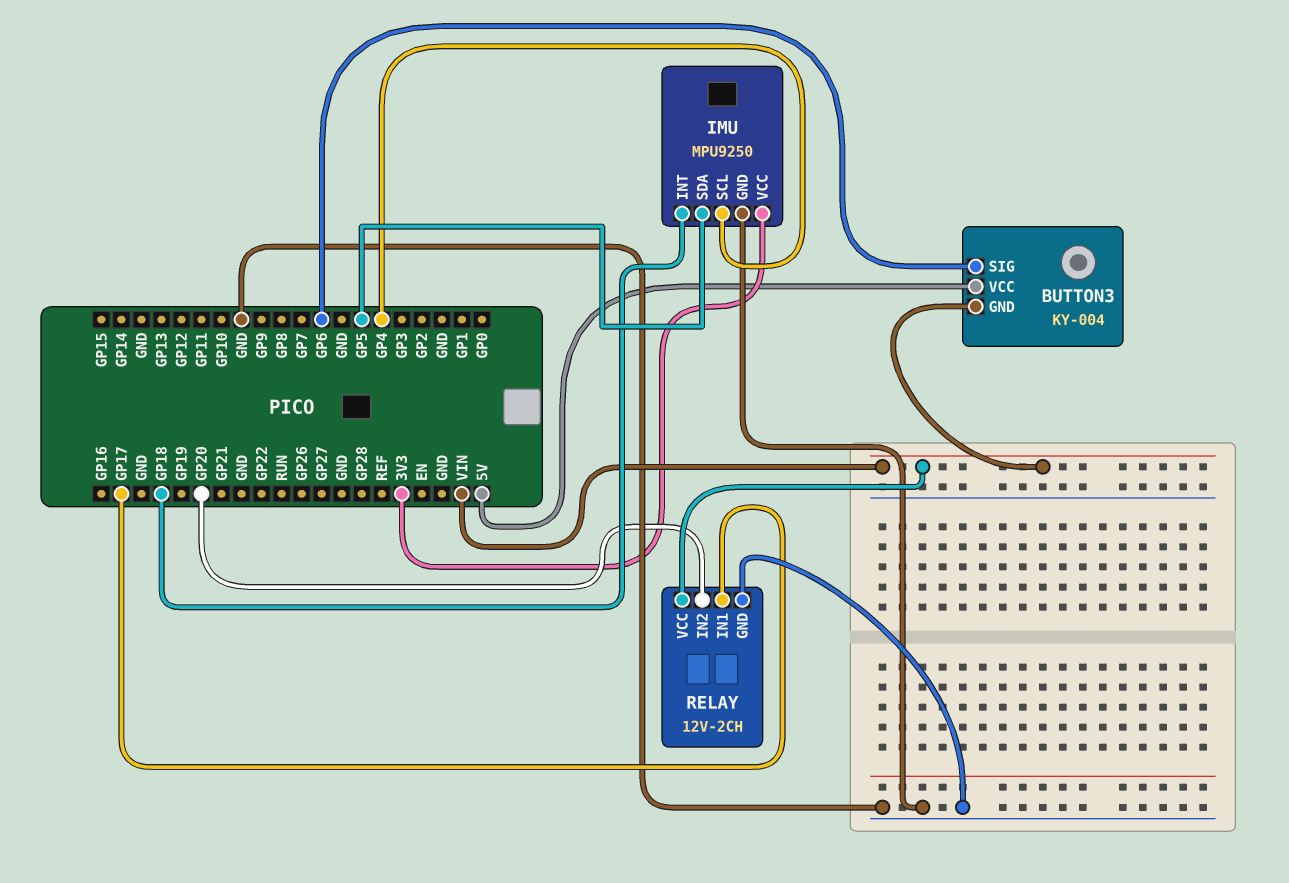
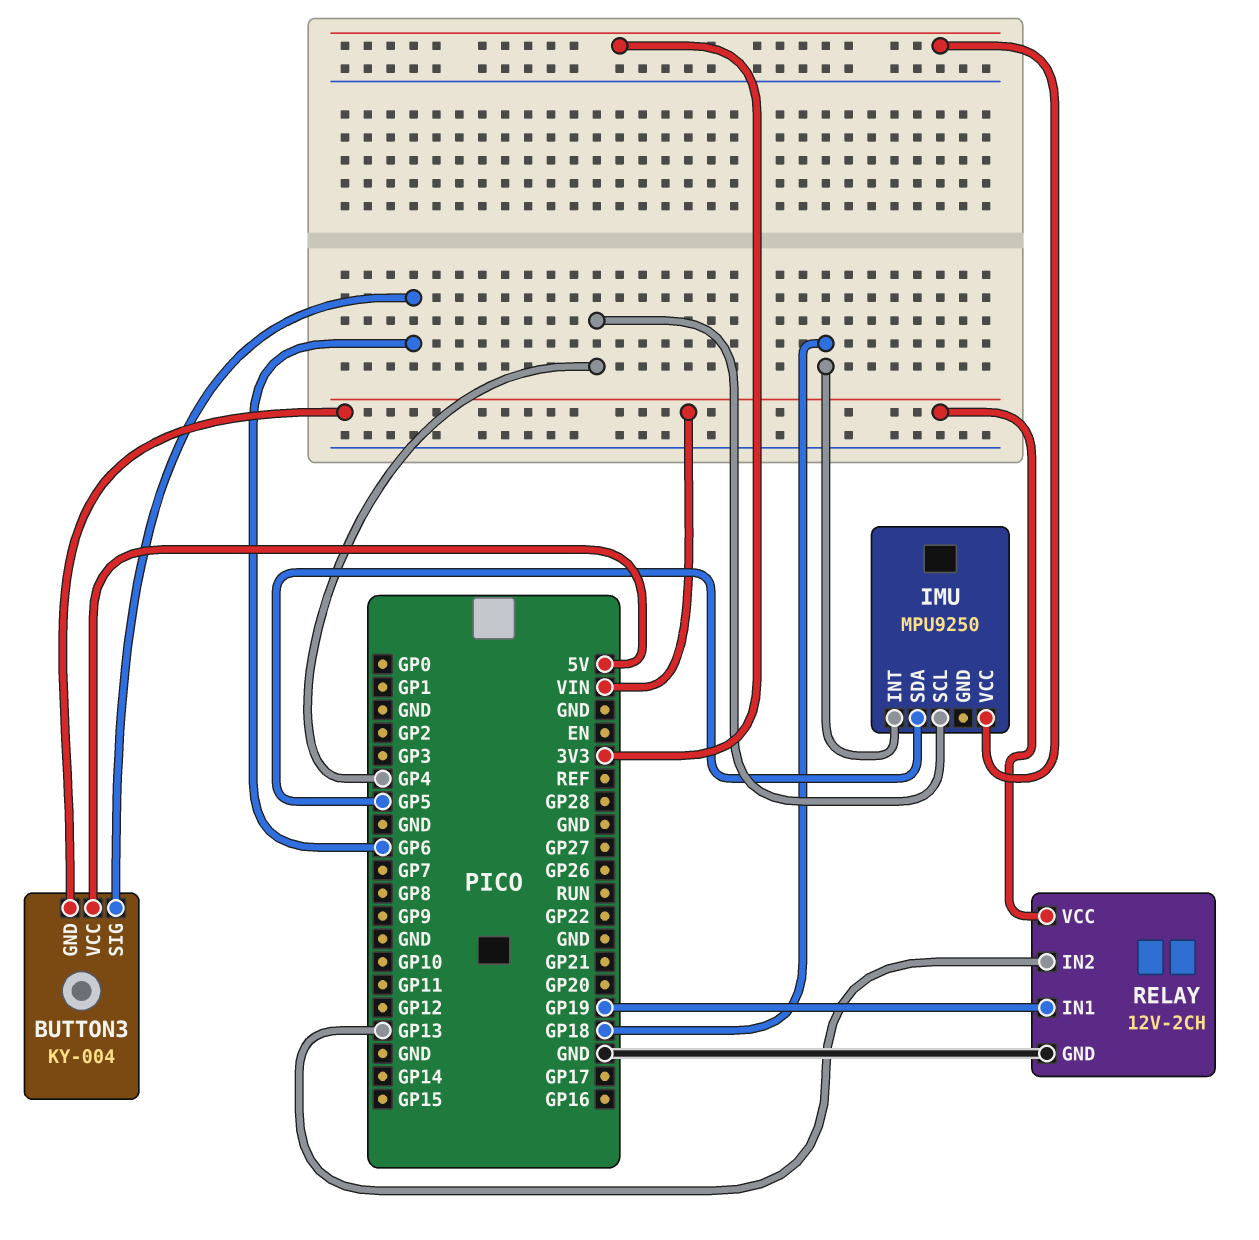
IMU pin GND: GND -> none
RELAY pin IN1: GP17 -> GP19
RELAY pin IN2: GP20 -> GP13

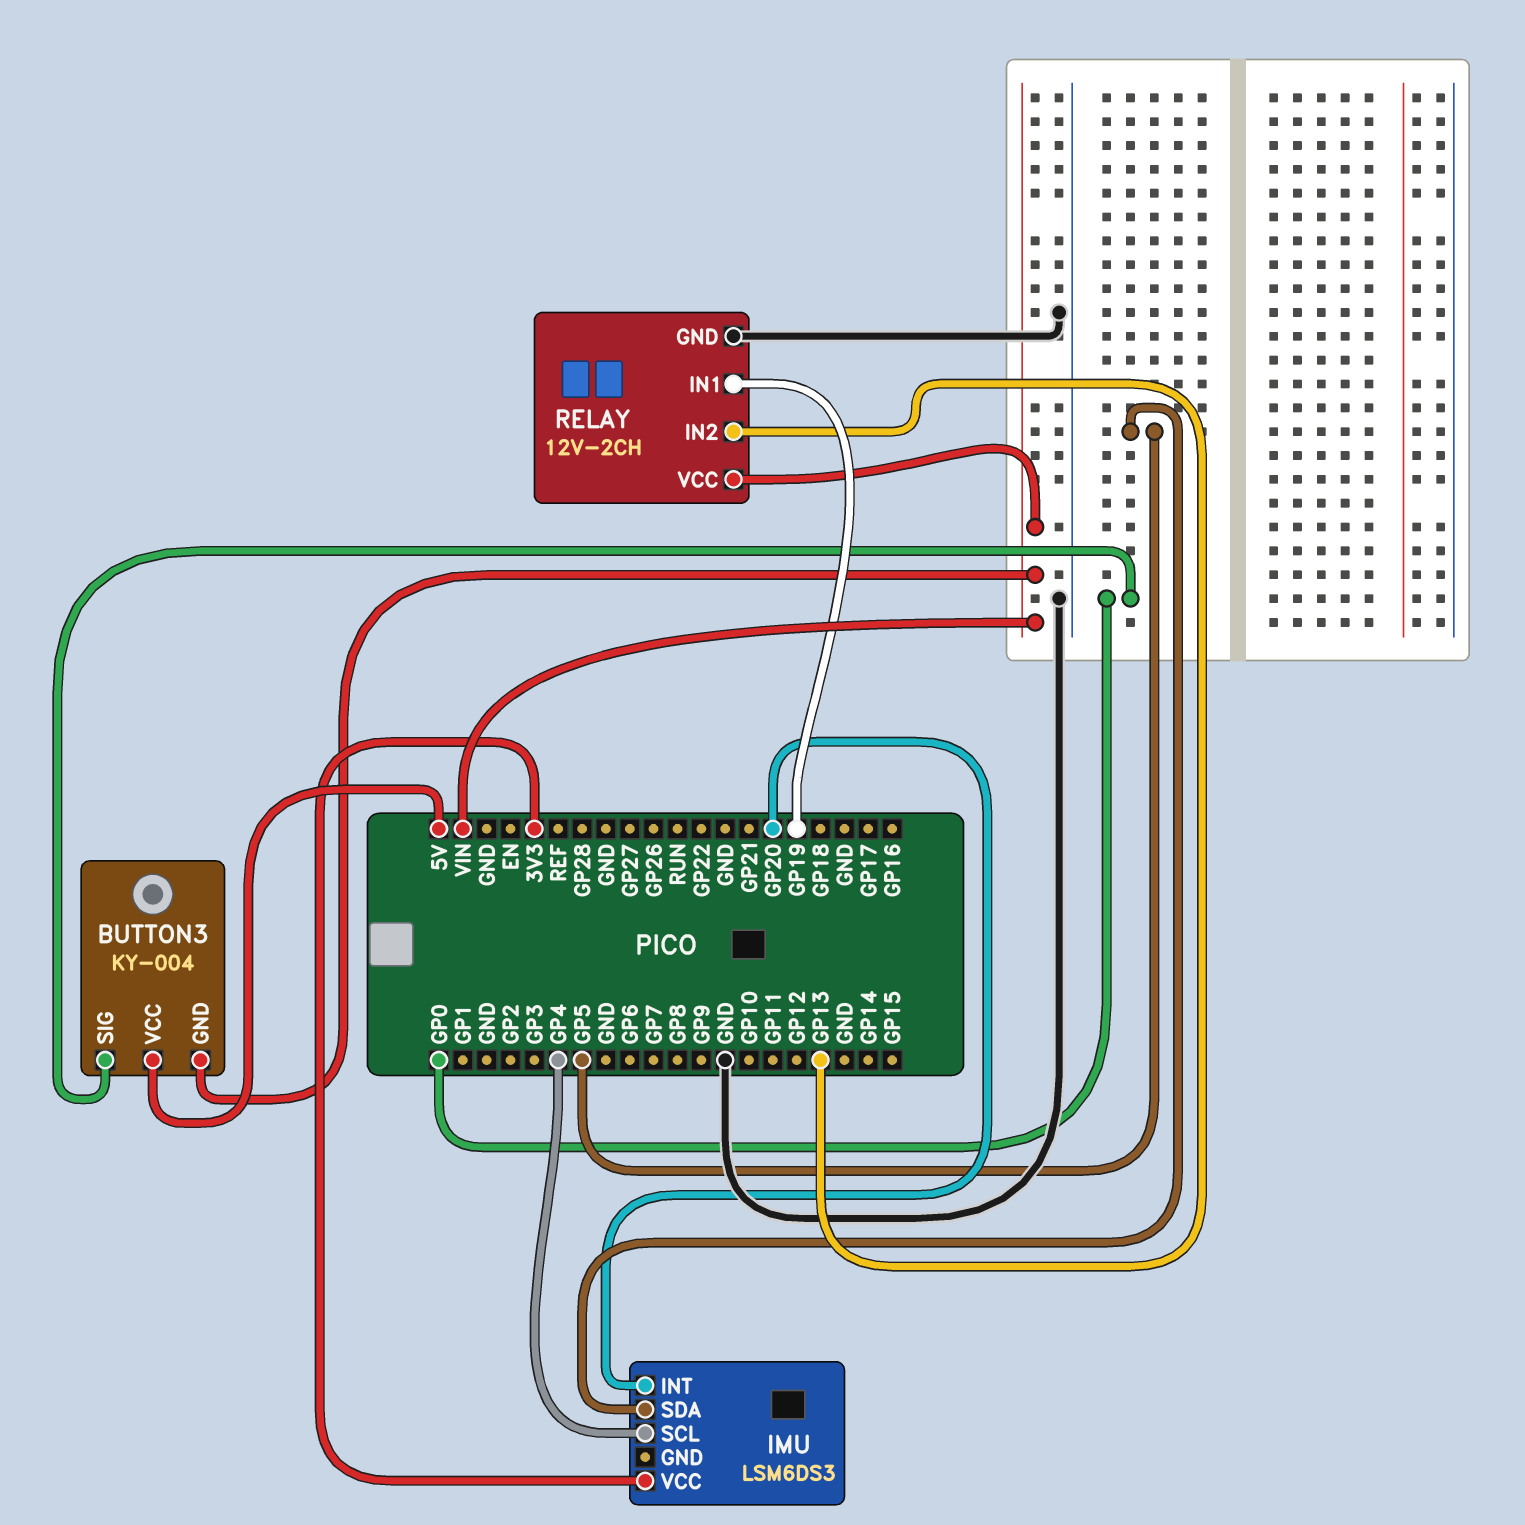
BUTTON3 pin SIG: GP6 -> GP0
IMU: MPU9250 -> LSM6DS3
IMU pin INT: GP18 -> GP20

